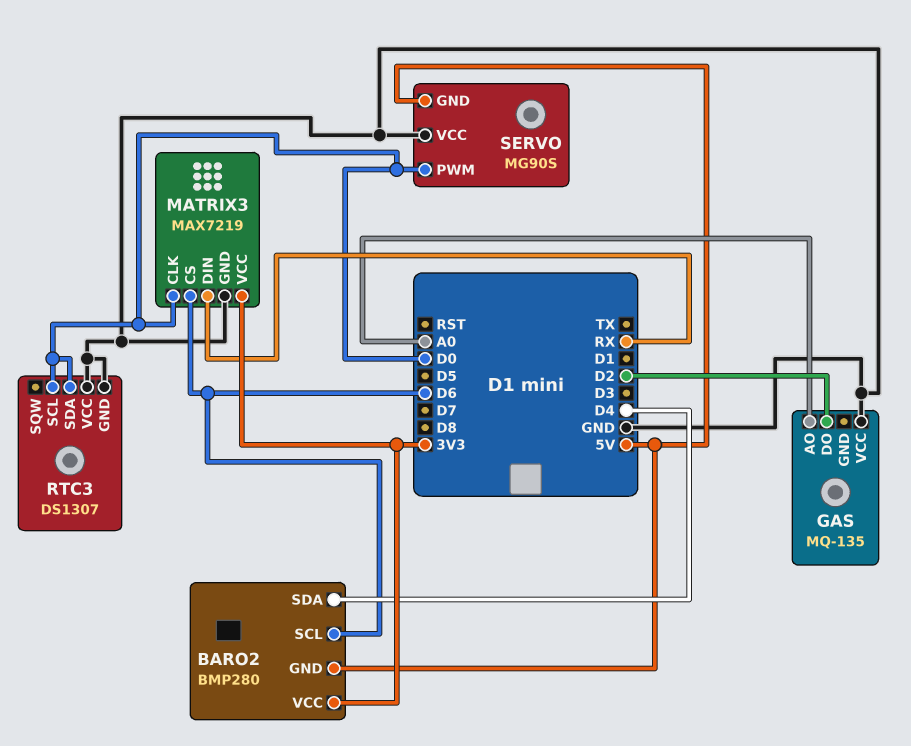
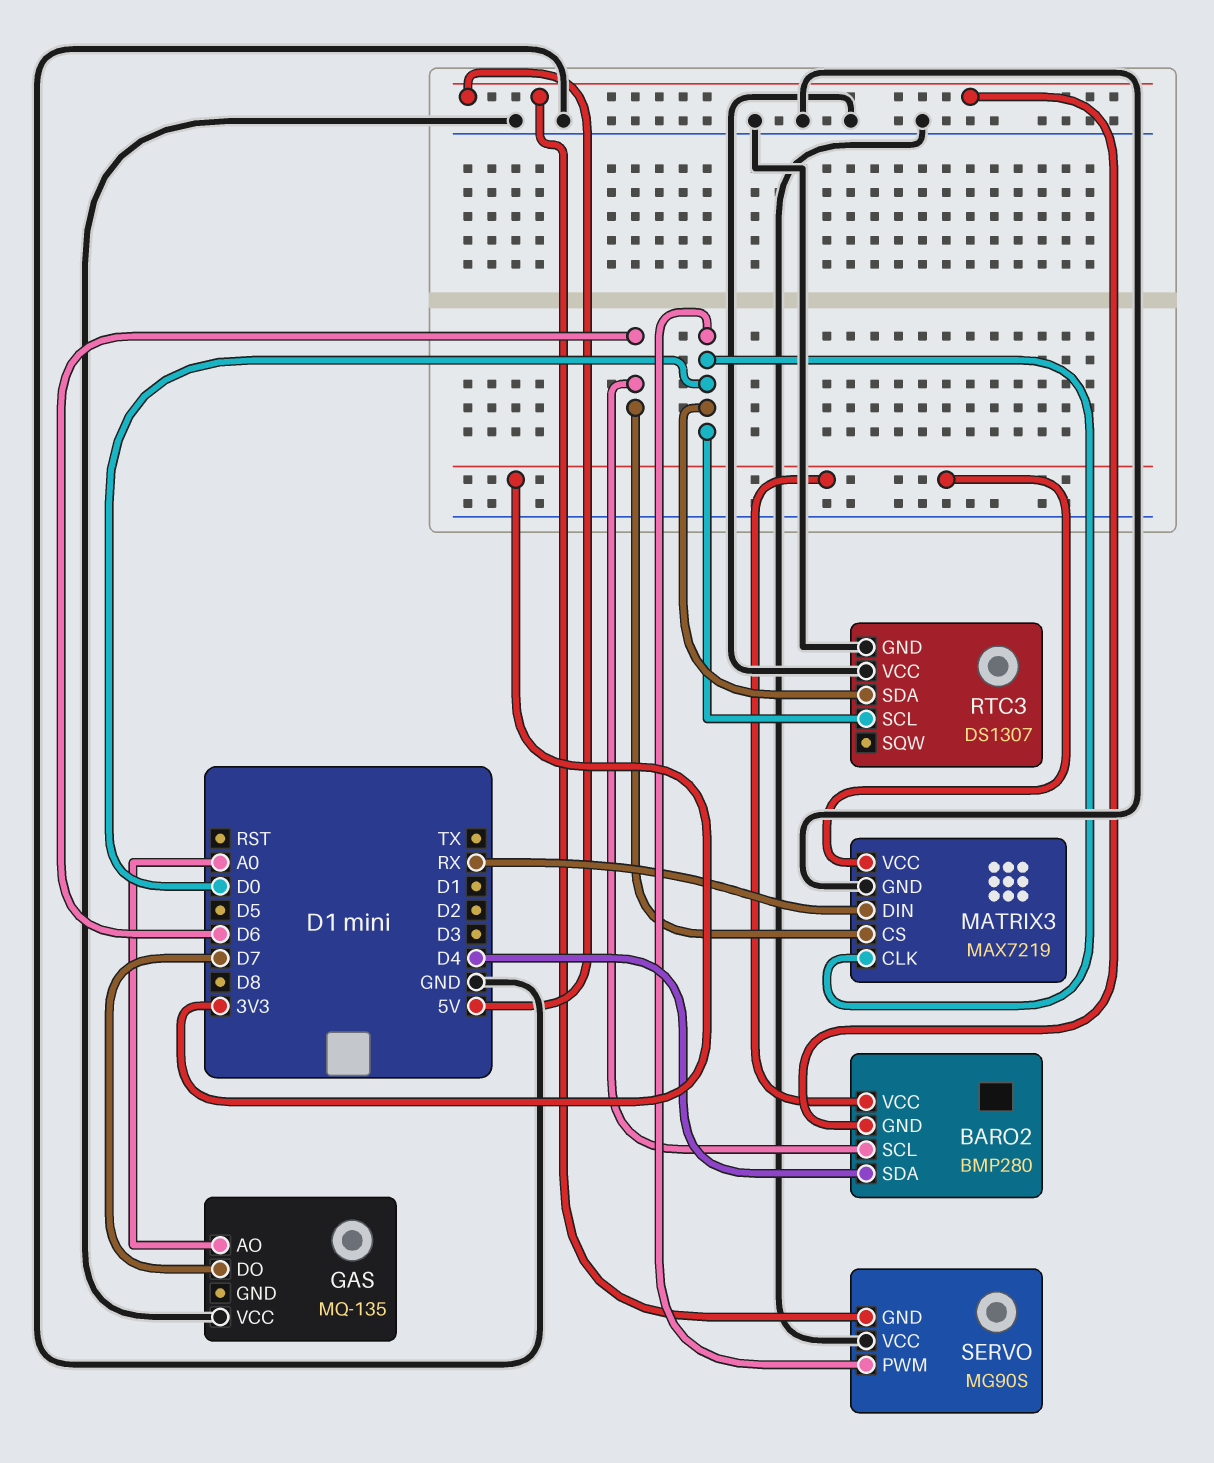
GAS pin DO: D2 -> D7

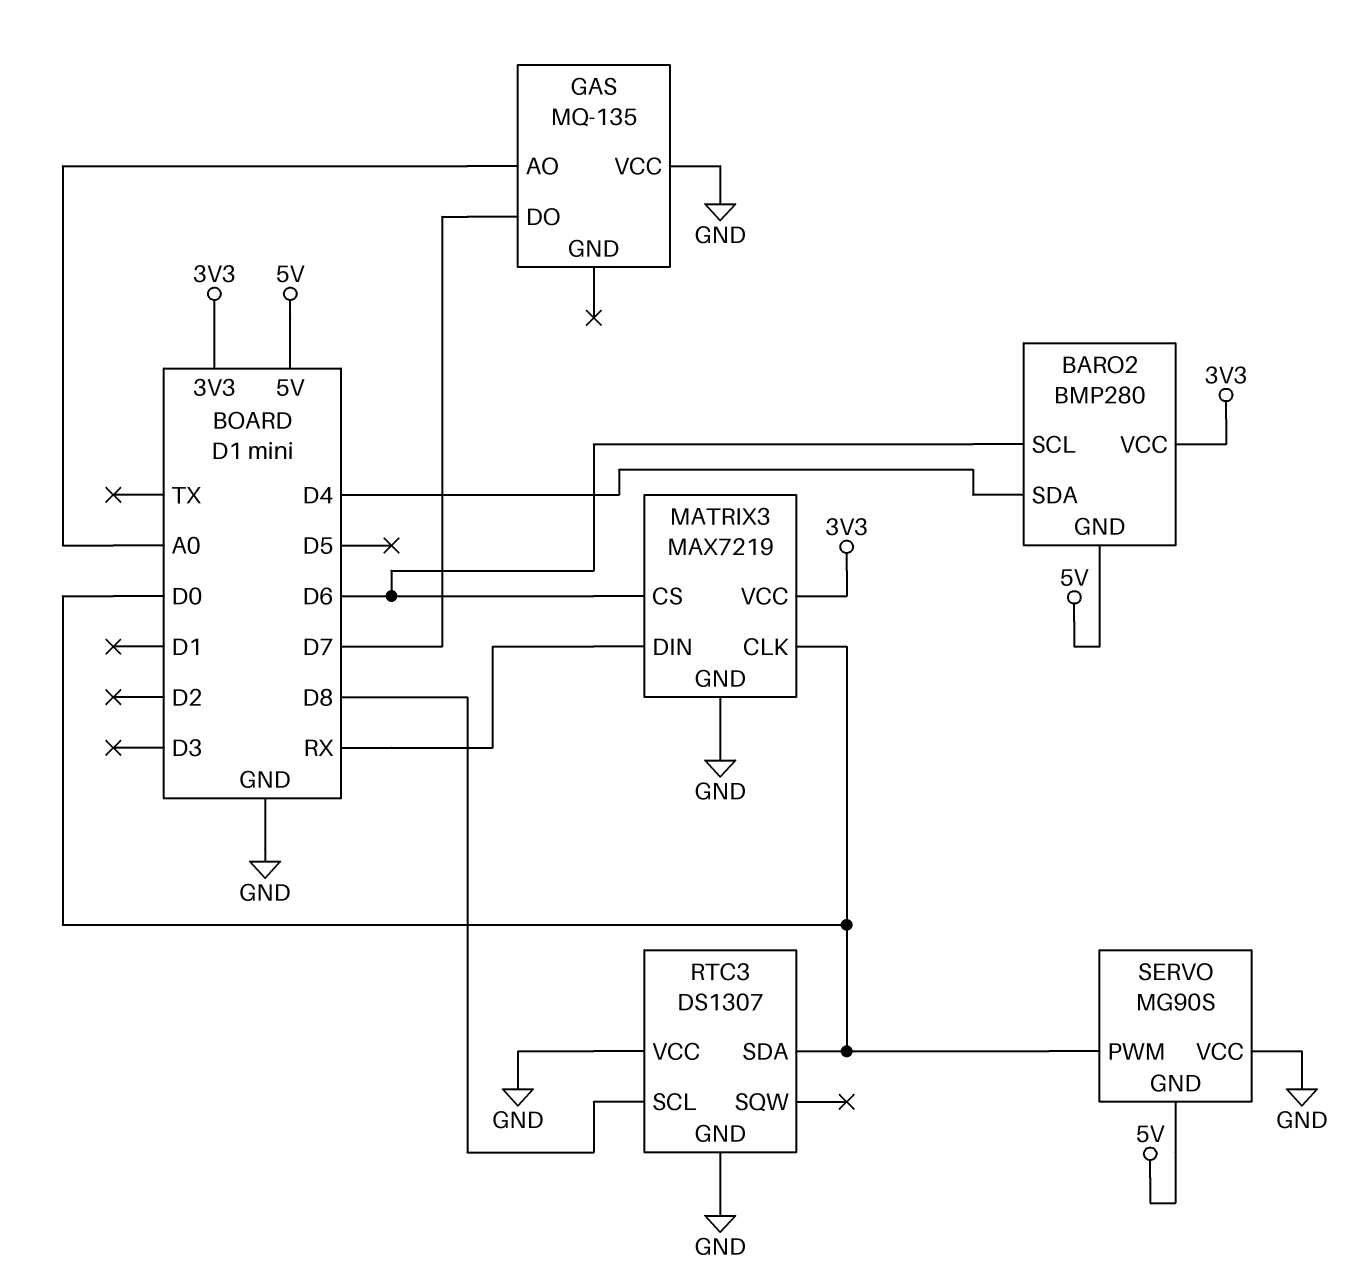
RTC3 pin SCL: D0 -> D8

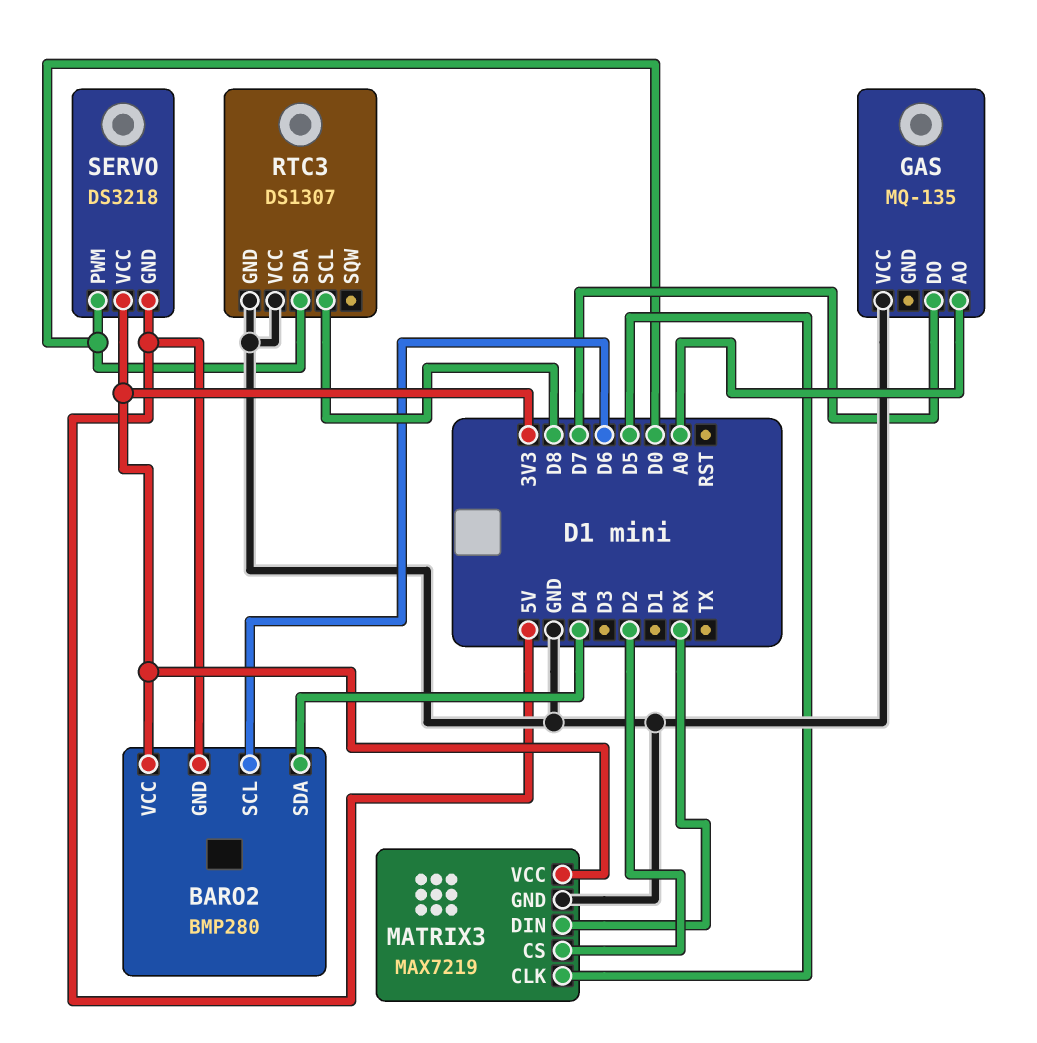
MATRIX3 pin CLK: D0 -> D5
MATRIX3 pin CS: D6 -> D2
SERVO: MG90S -> DS3218
SERVO pin VCC: GND -> 3V3

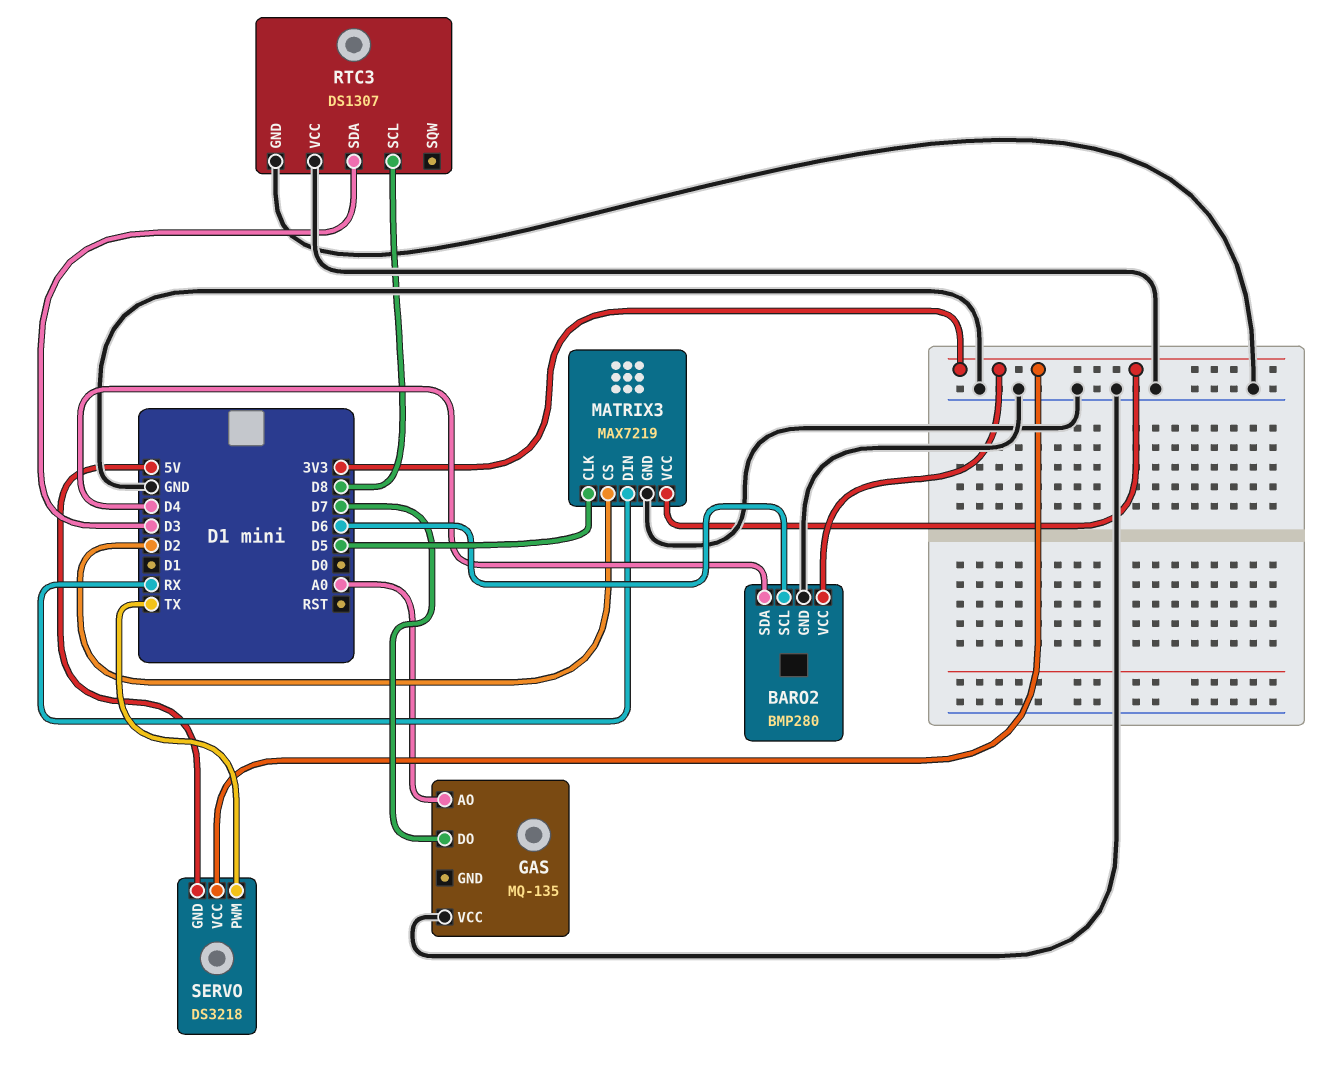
BARO2 pin GND: 5V -> GND
RTC3 pin SDA: D0 -> D3
SERVO pin PWM: D0 -> TX

